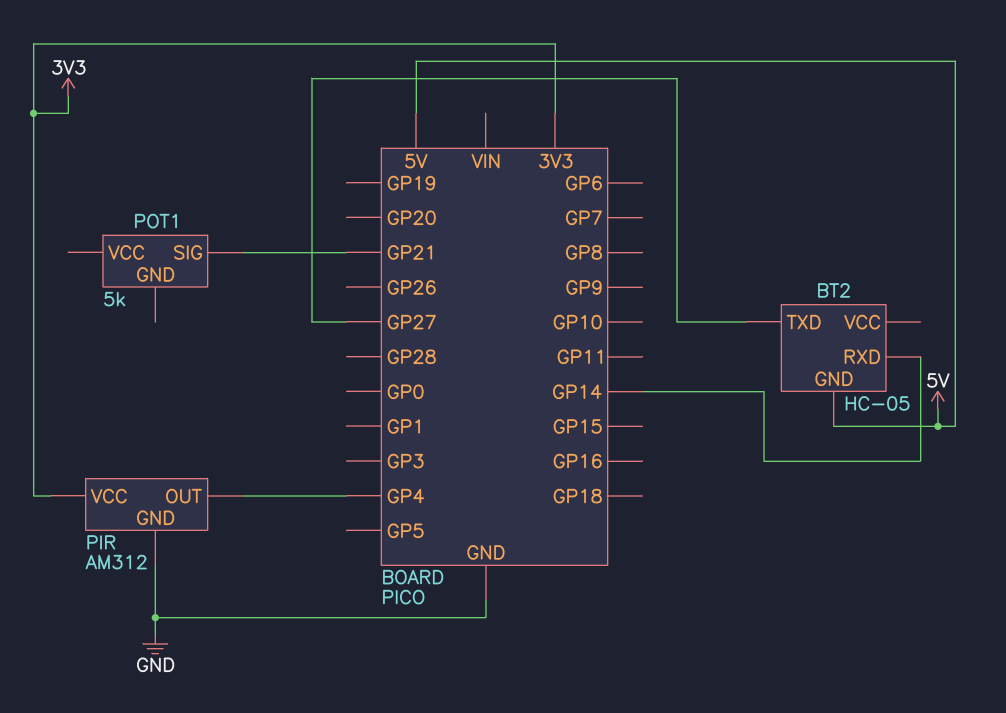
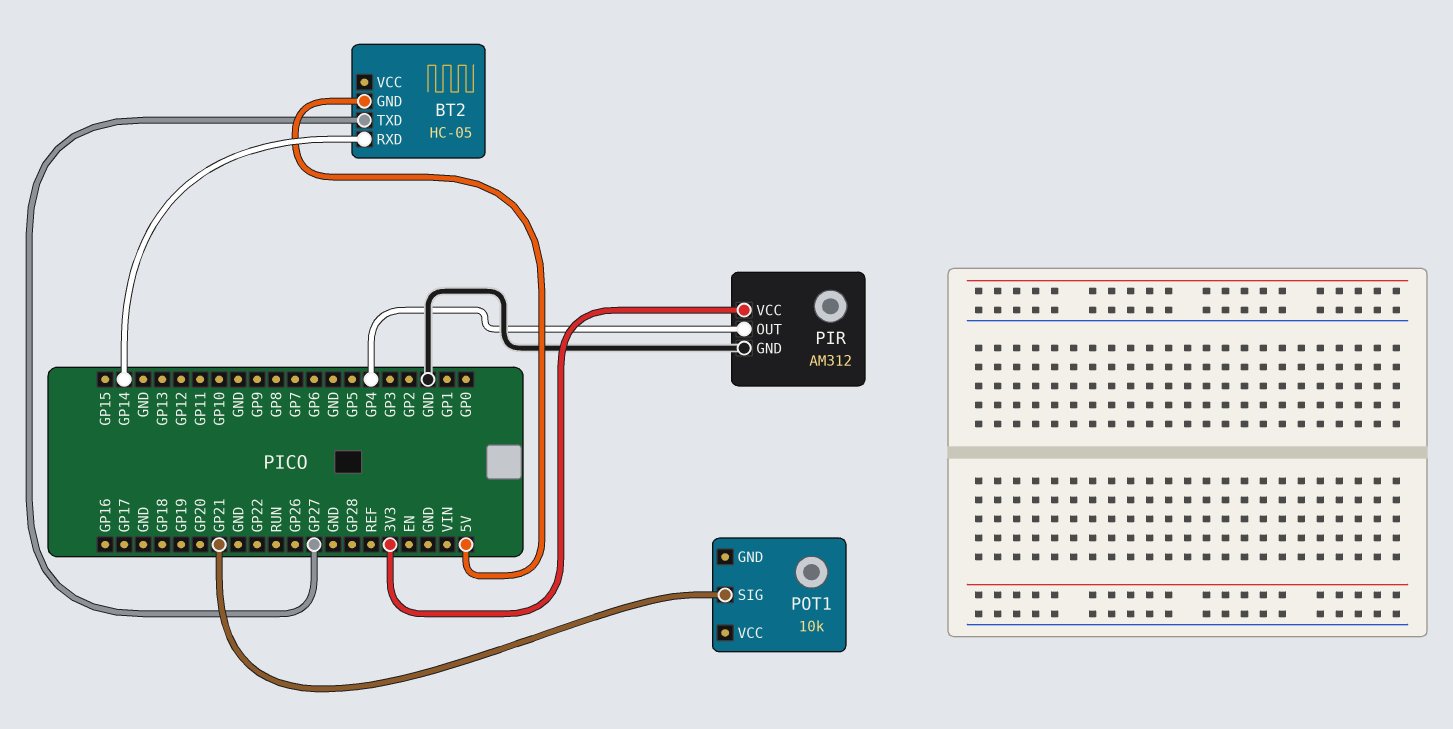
POT1: 5k -> 10k

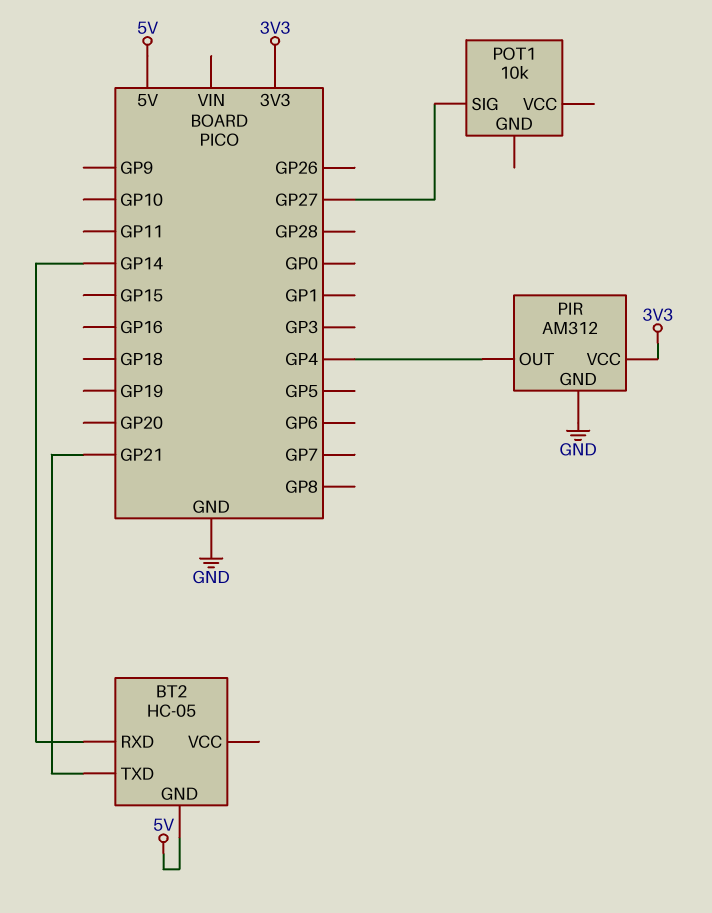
BT2 pin TXD: GP27 -> GP21
POT1 pin SIG: GP21 -> GP27

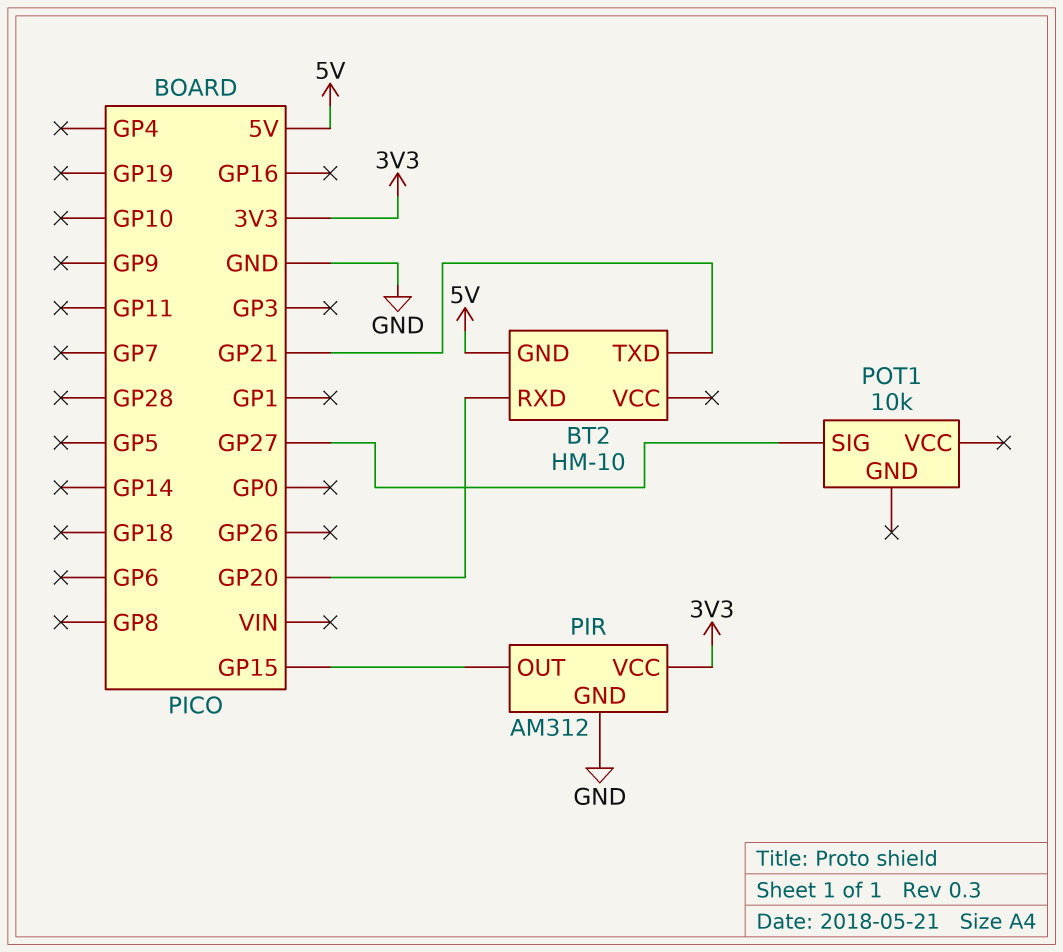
BT2: HC-05 -> HM-10
BT2 pin RXD: GP14 -> GP20
PIR pin OUT: GP4 -> GP15

